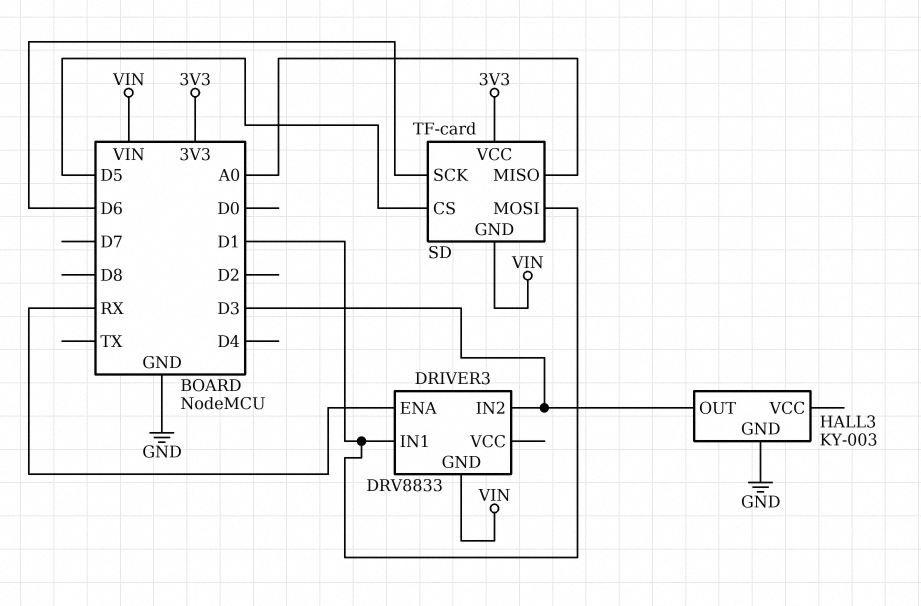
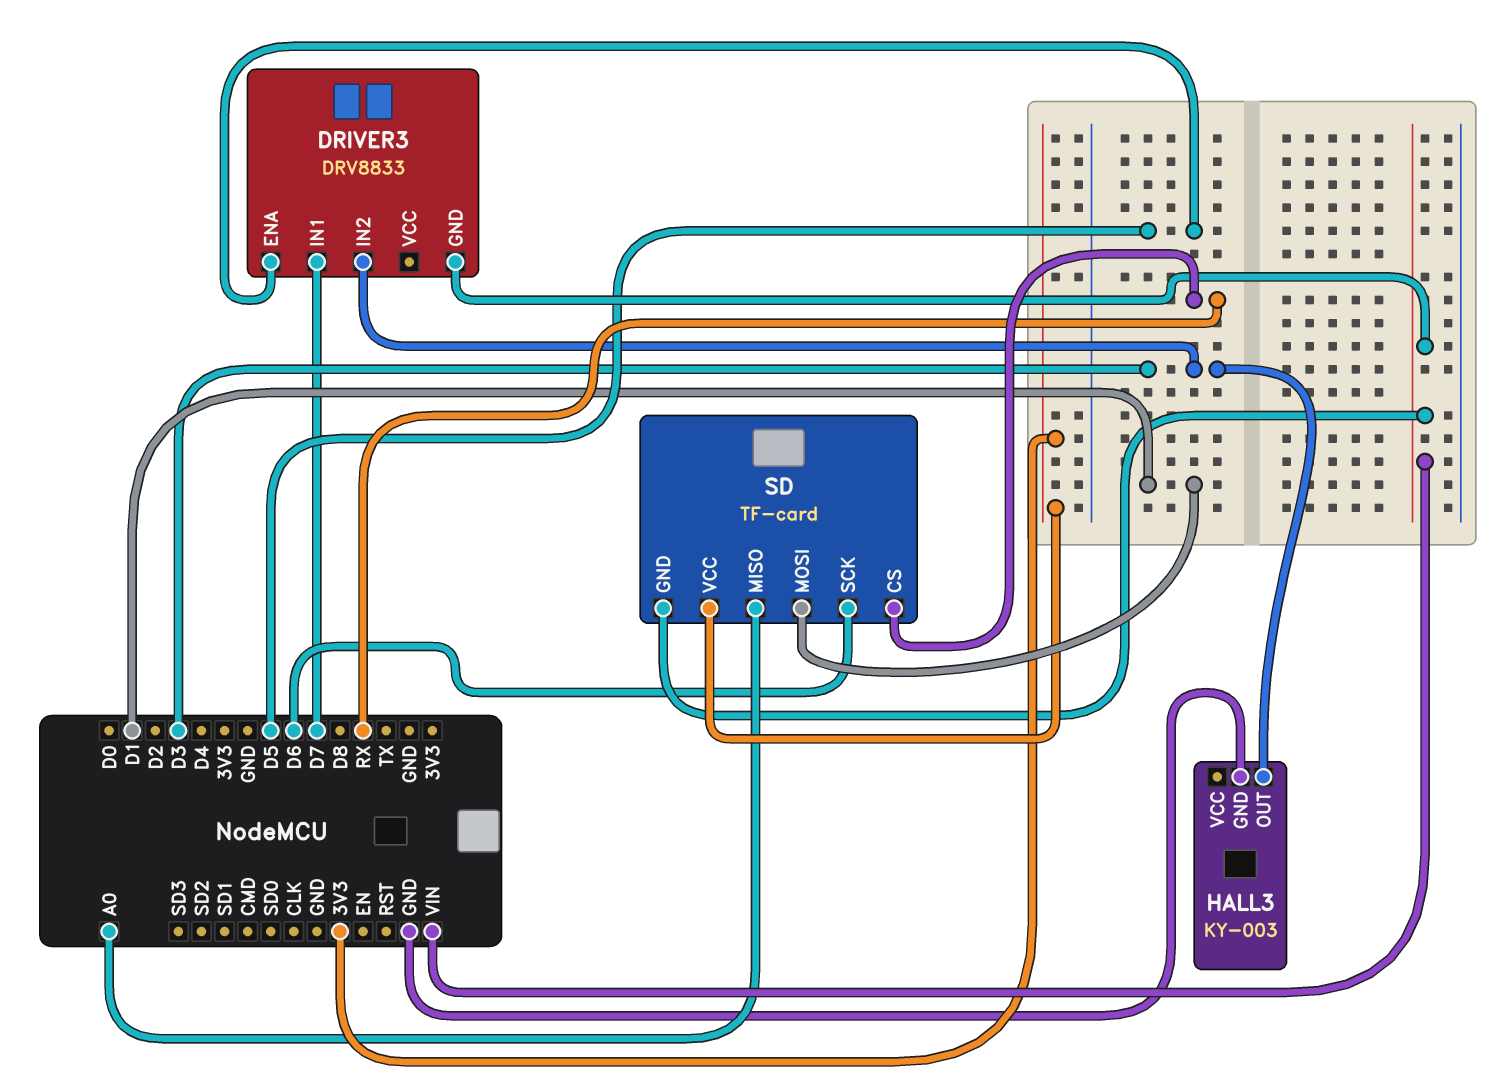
DRIVER3 pin ENA: RX -> D5
DRIVER3 pin IN1: D1 -> D7
SD pin CS: D5 -> RX

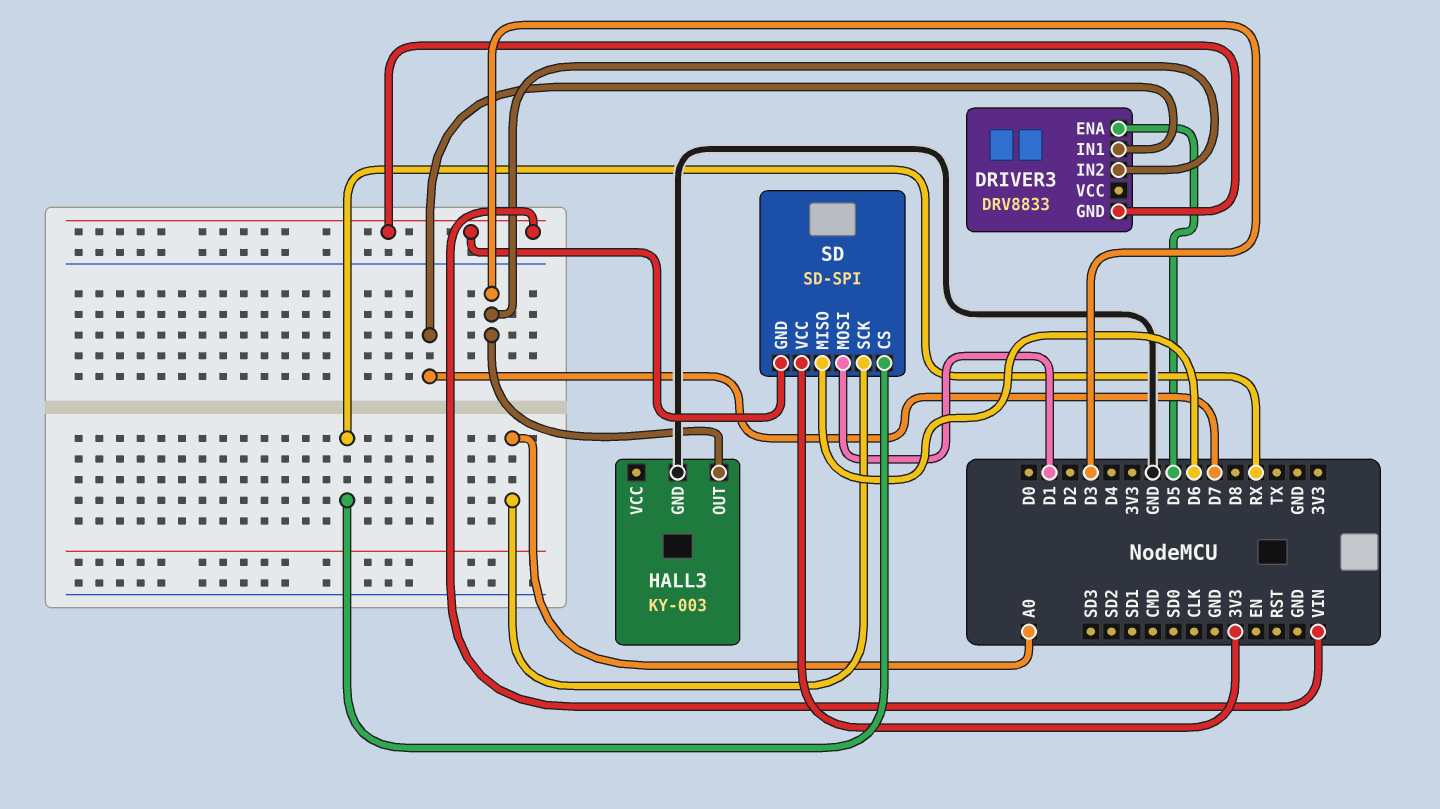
SD: TF-card -> SD-SPI
SD pin MISO: A0 -> D6
SD pin SCK: D6 -> A0

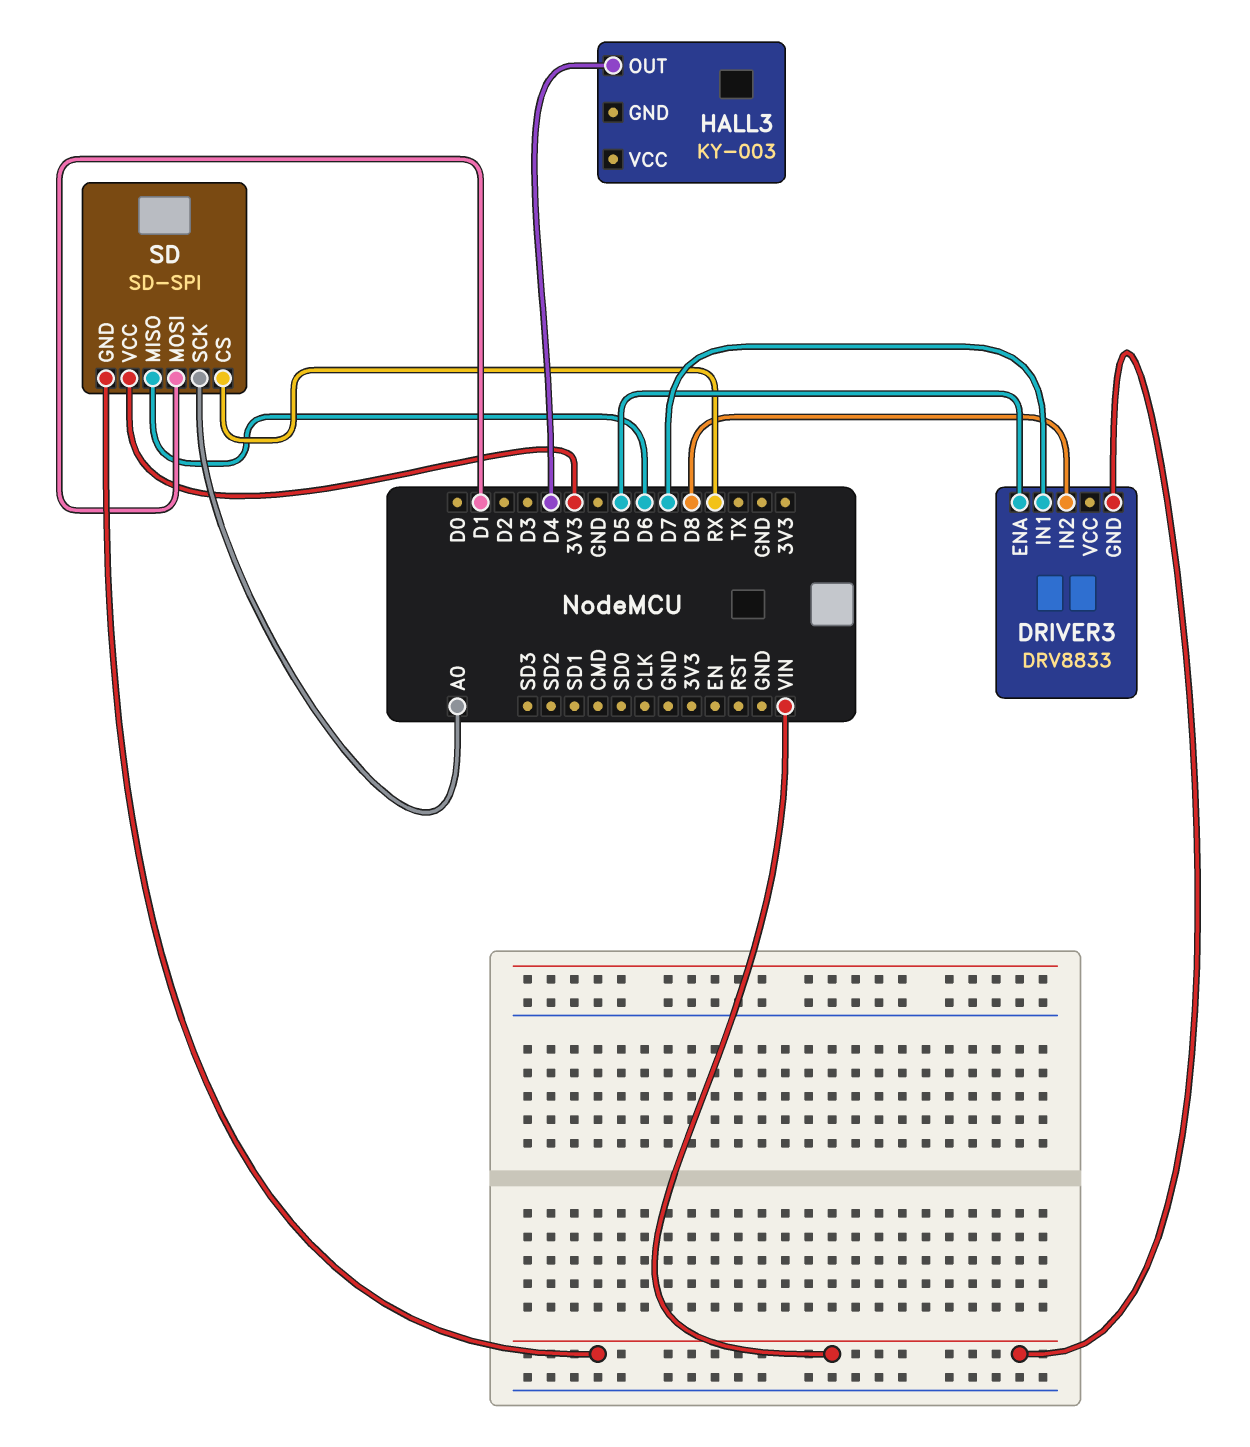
DRIVER3 pin IN2: D3 -> D8
HALL3 pin GND: GND -> none
HALL3 pin OUT: D3 -> D4

